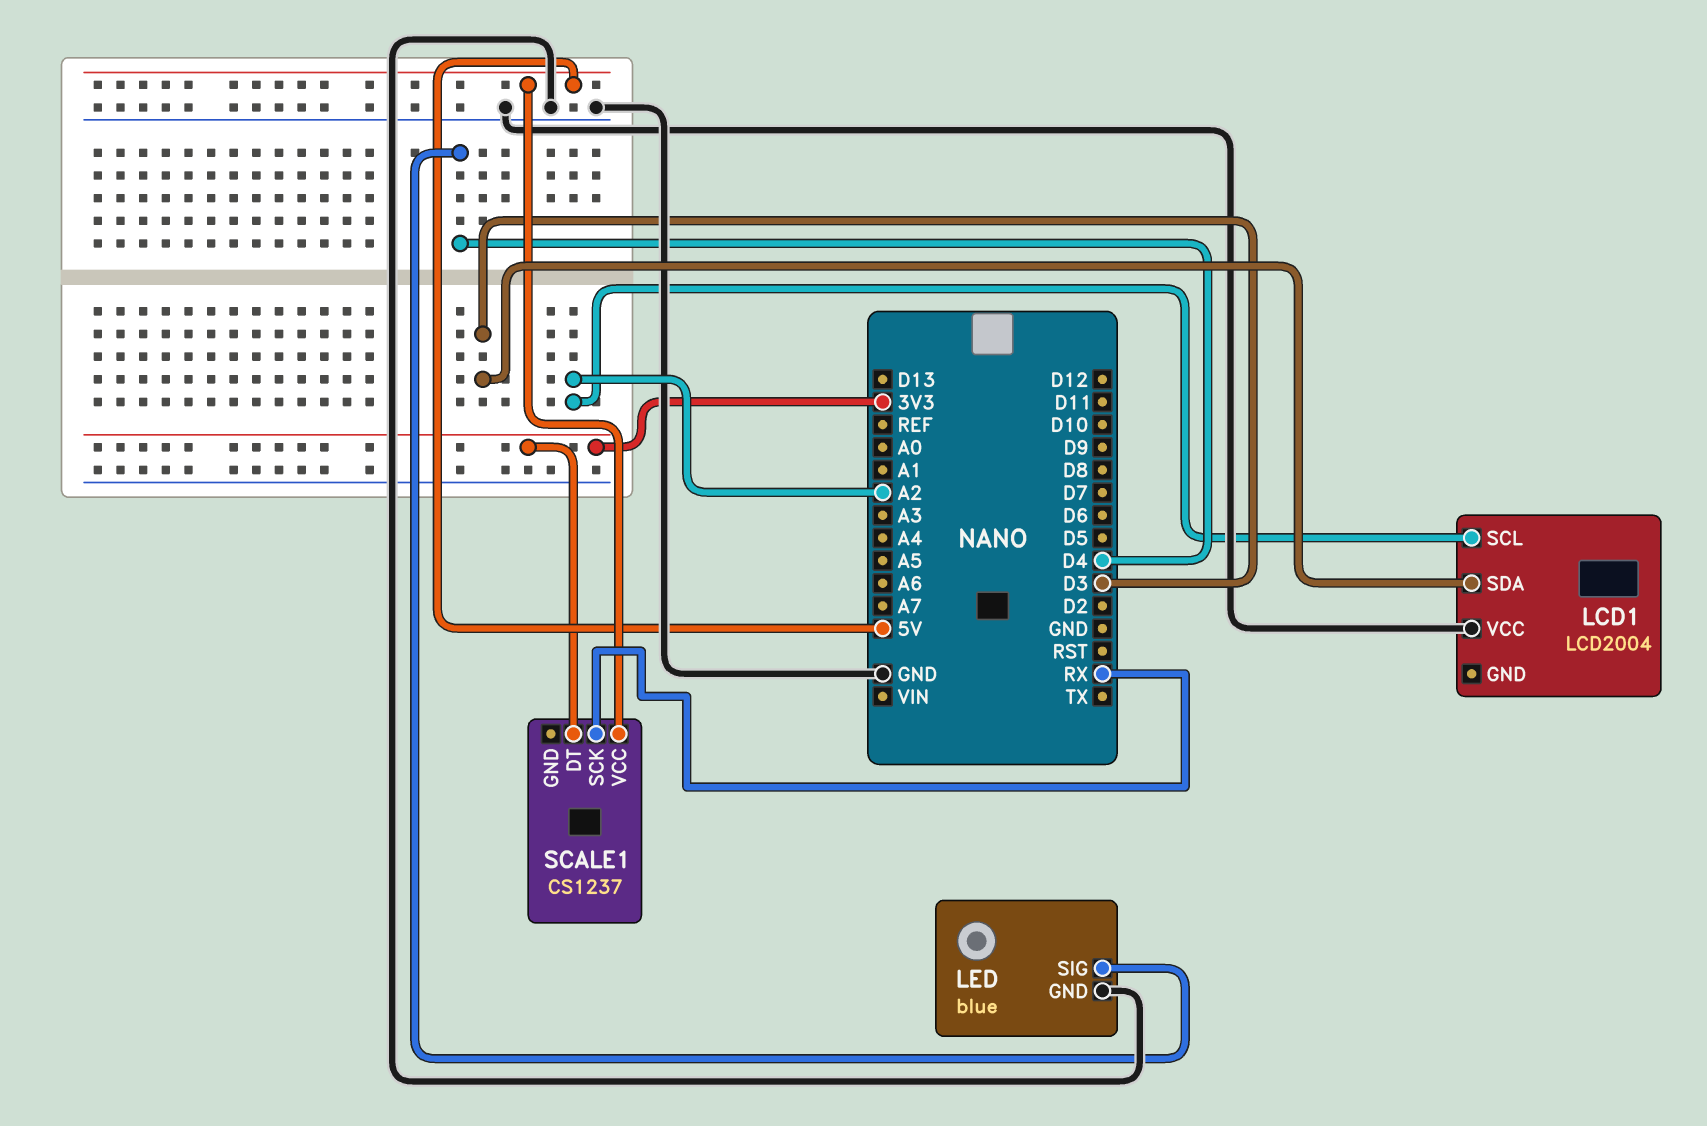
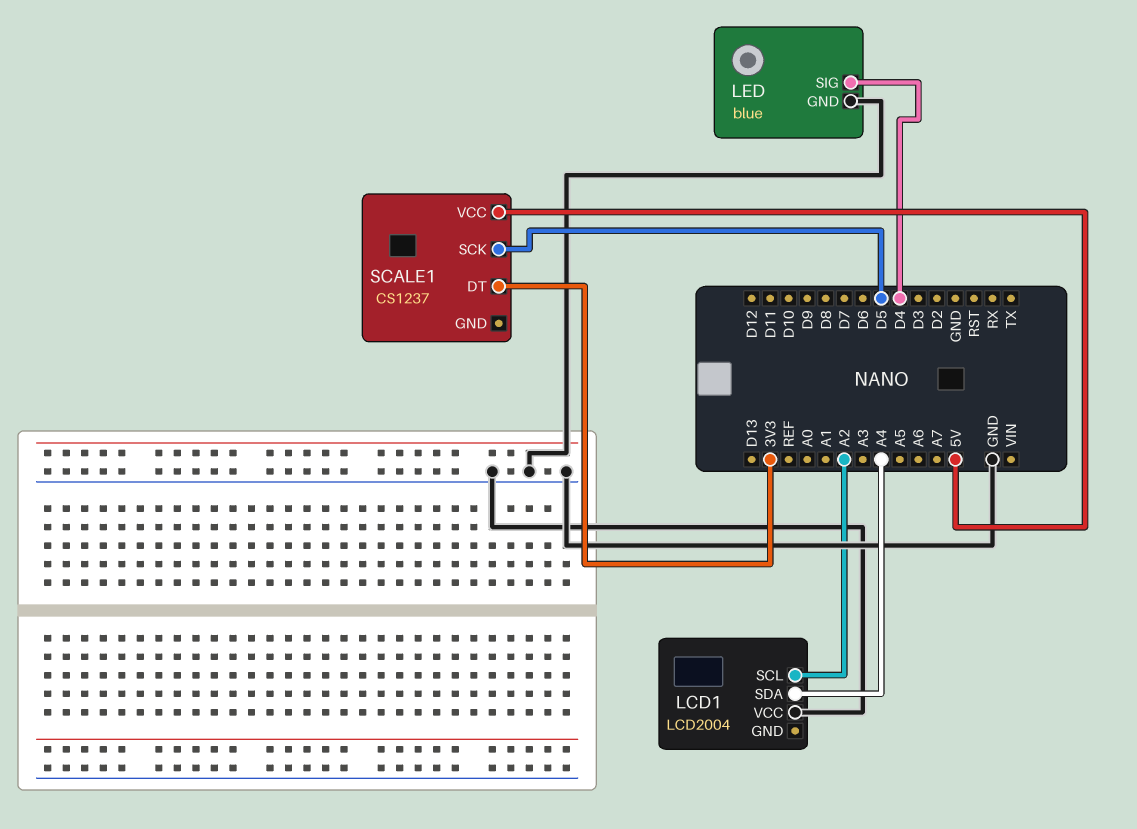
LCD1 pin SDA: D3 -> A4
SCALE1 pin SCK: RX -> D5

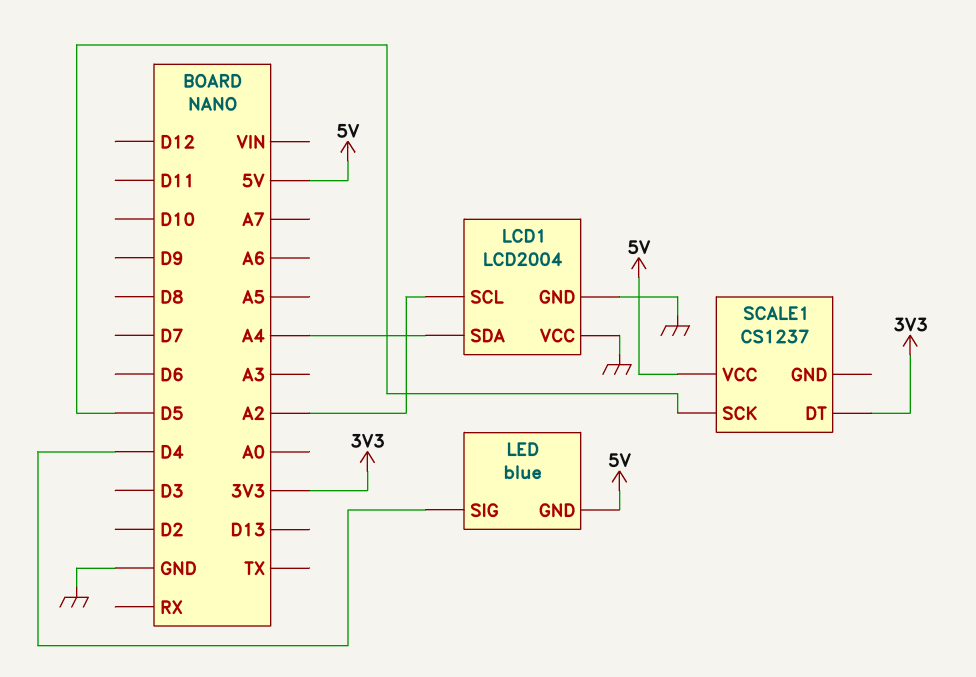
LCD1 pin GND: none -> GND
LED pin GND: GND -> 5V

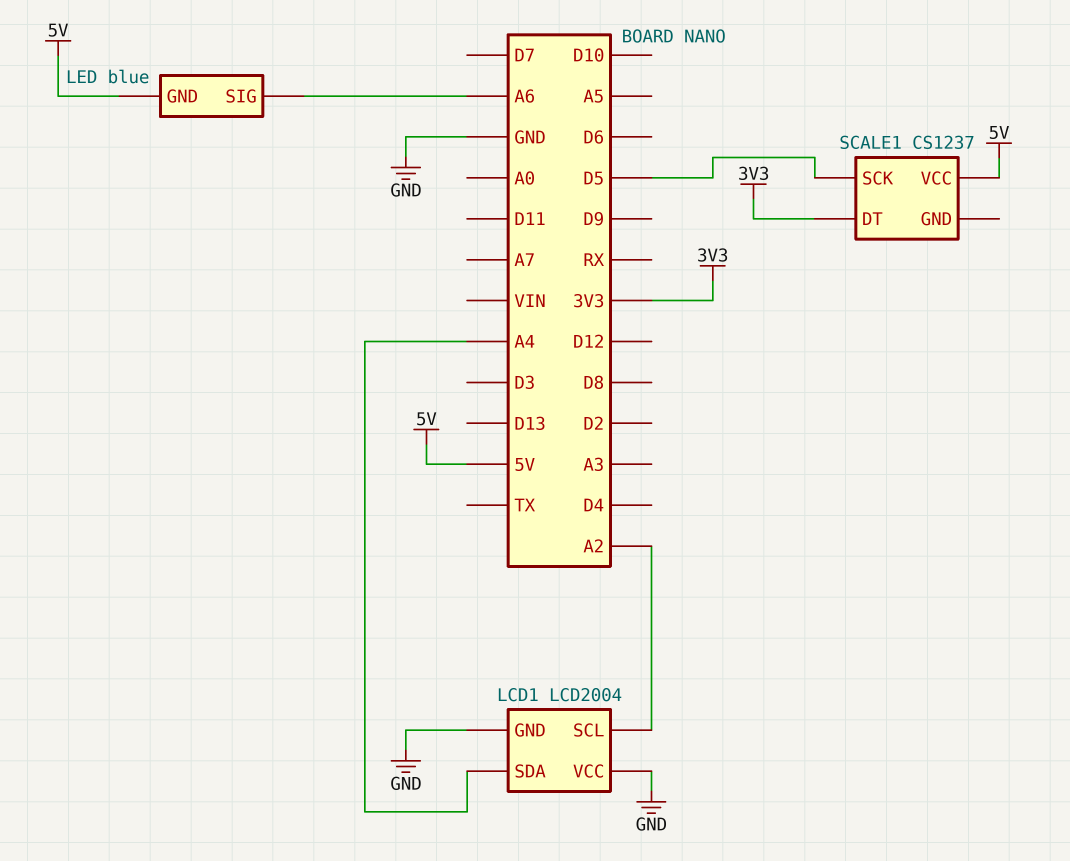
LED pin SIG: D4 -> A6

